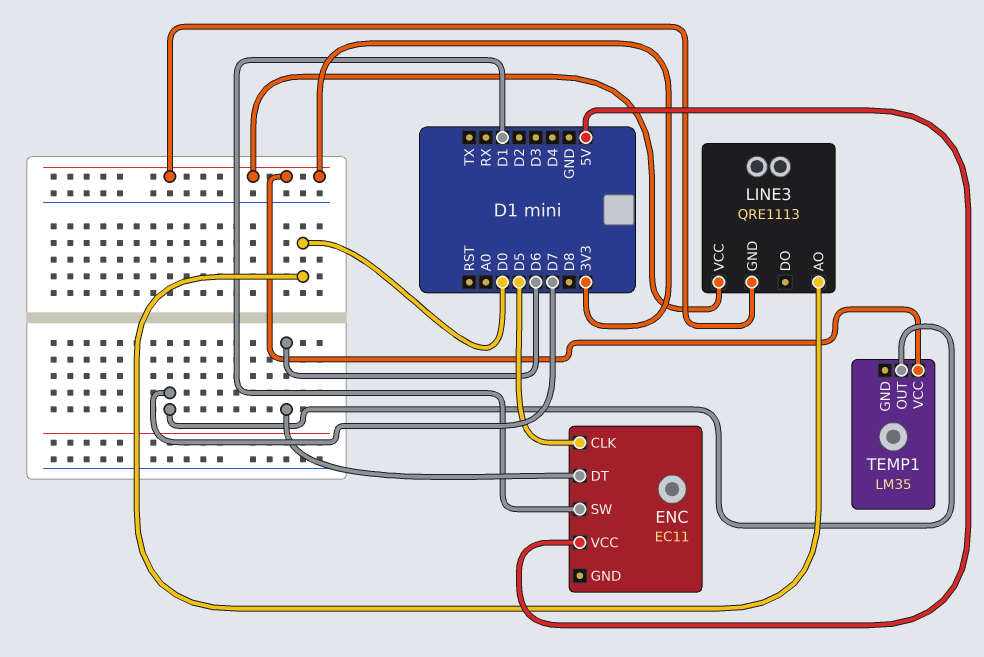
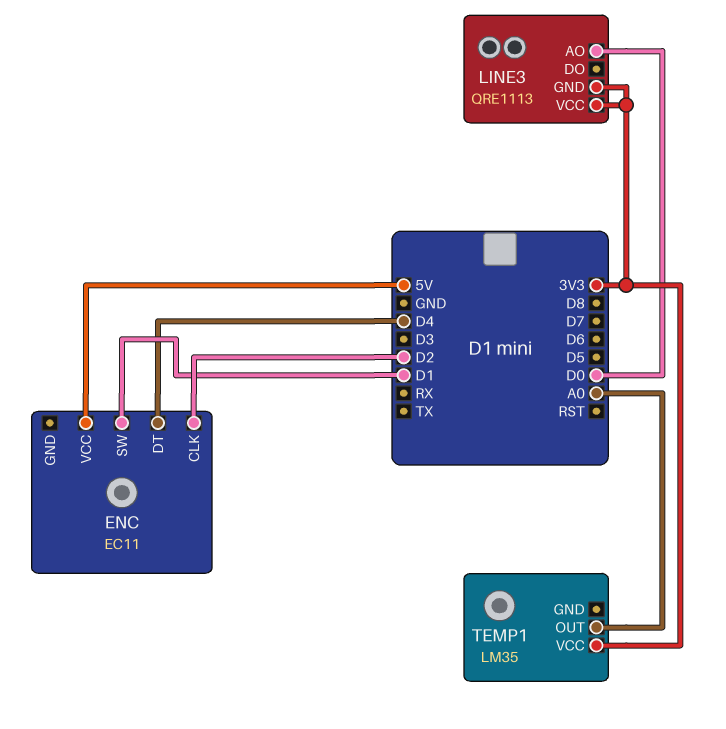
ENC pin CLK: D5 -> D2
ENC pin DT: D6 -> D4
TEMP1 pin OUT: D7 -> A0

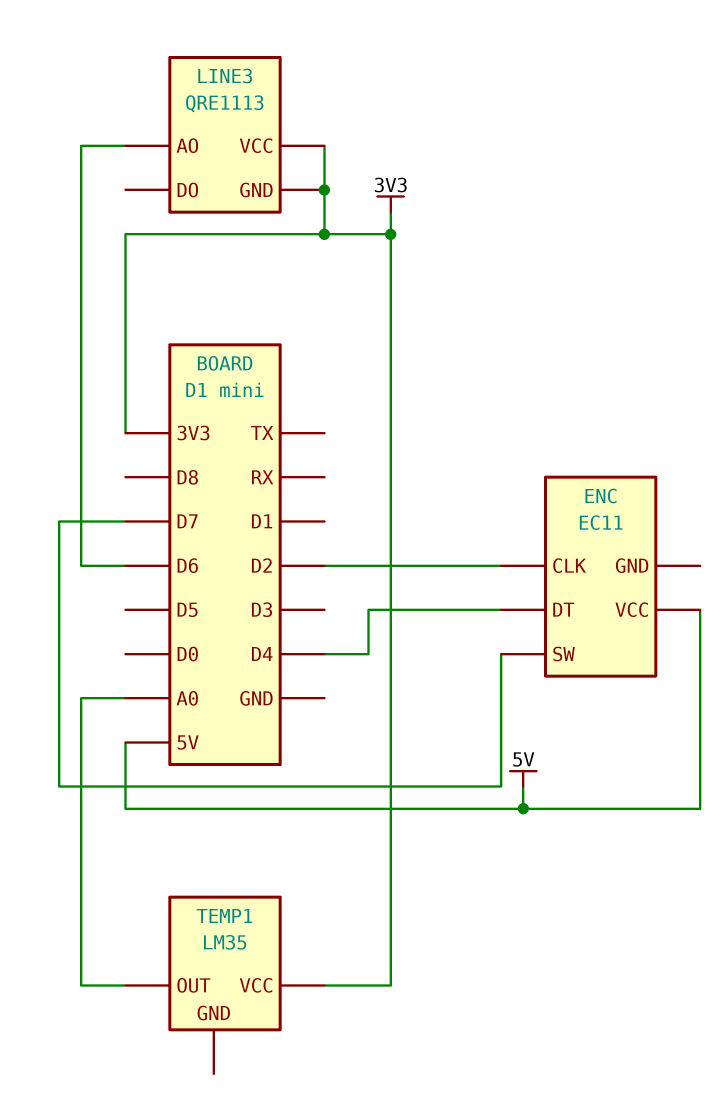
ENC pin SW: D1 -> D7
LINE3 pin AO: D0 -> D6

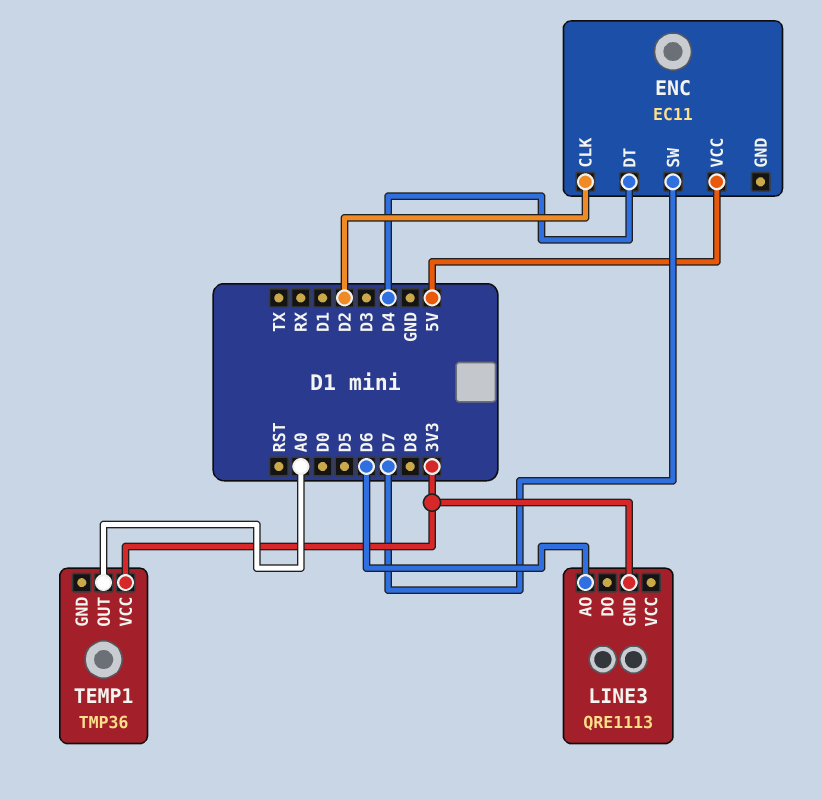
LINE3 pin VCC: 3V3 -> none
TEMP1: LM35 -> TMP36

